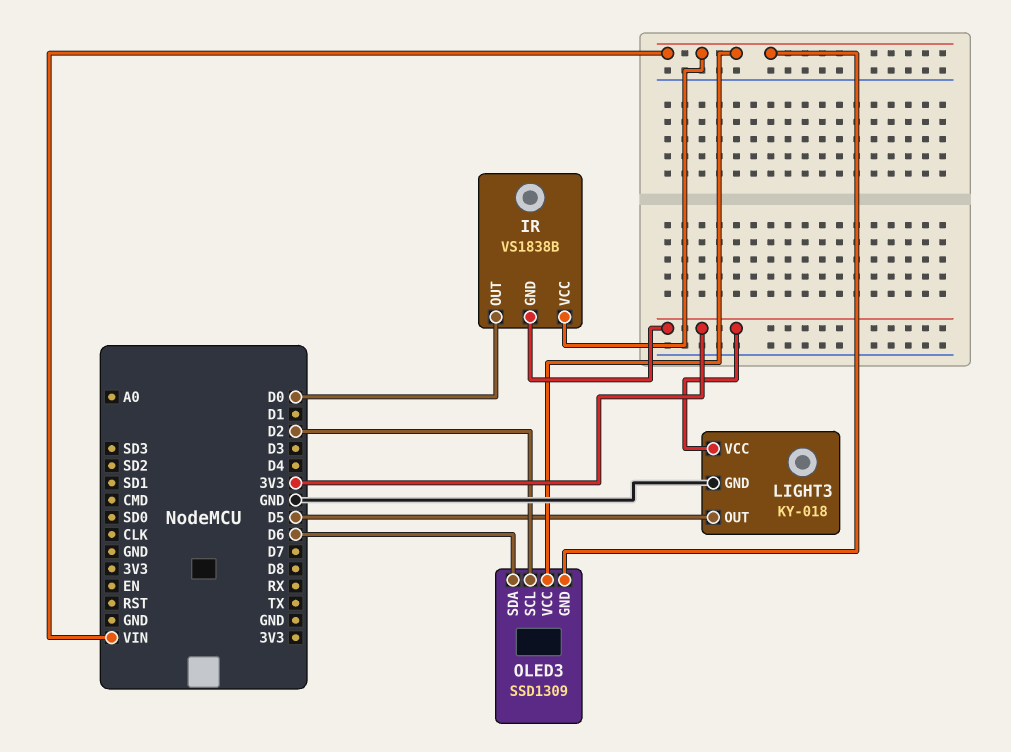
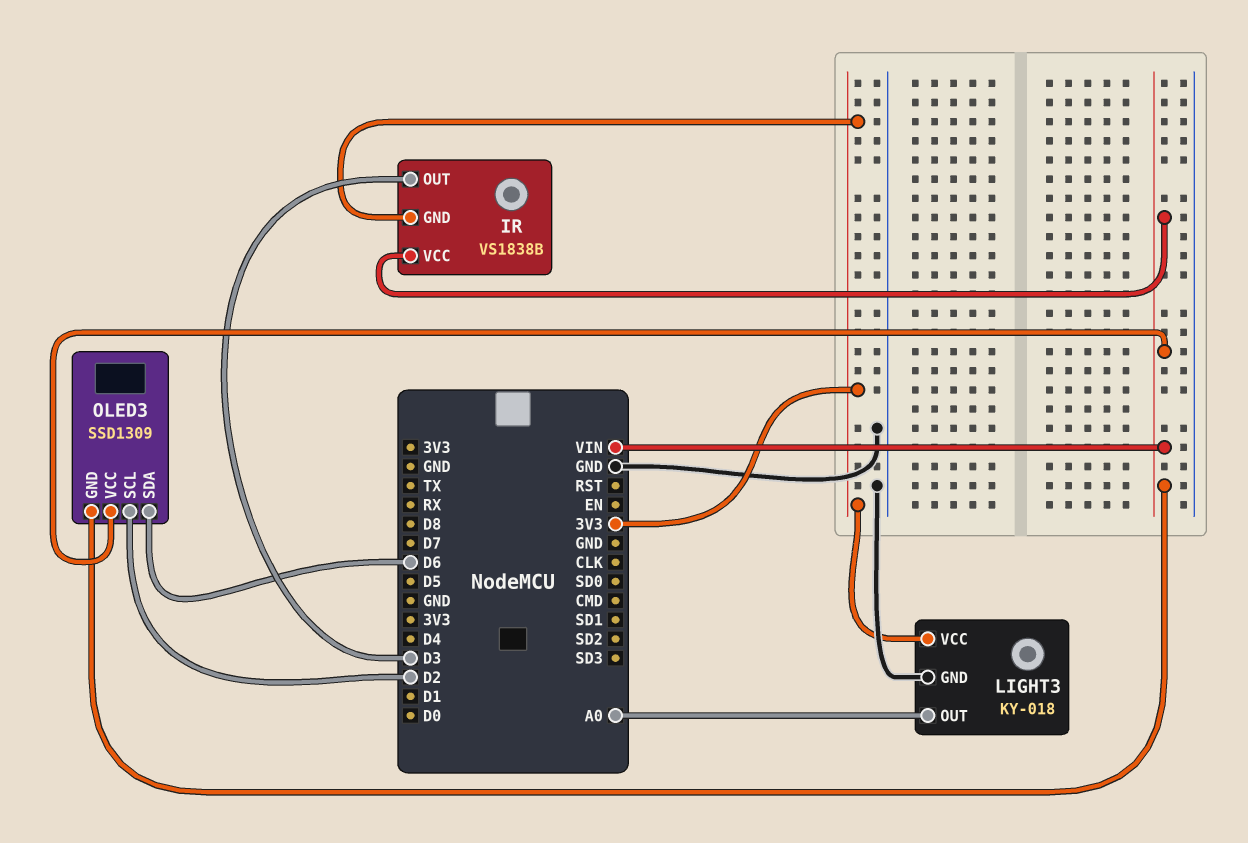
IR pin OUT: D0 -> D3
LIGHT3 pin OUT: D5 -> A0

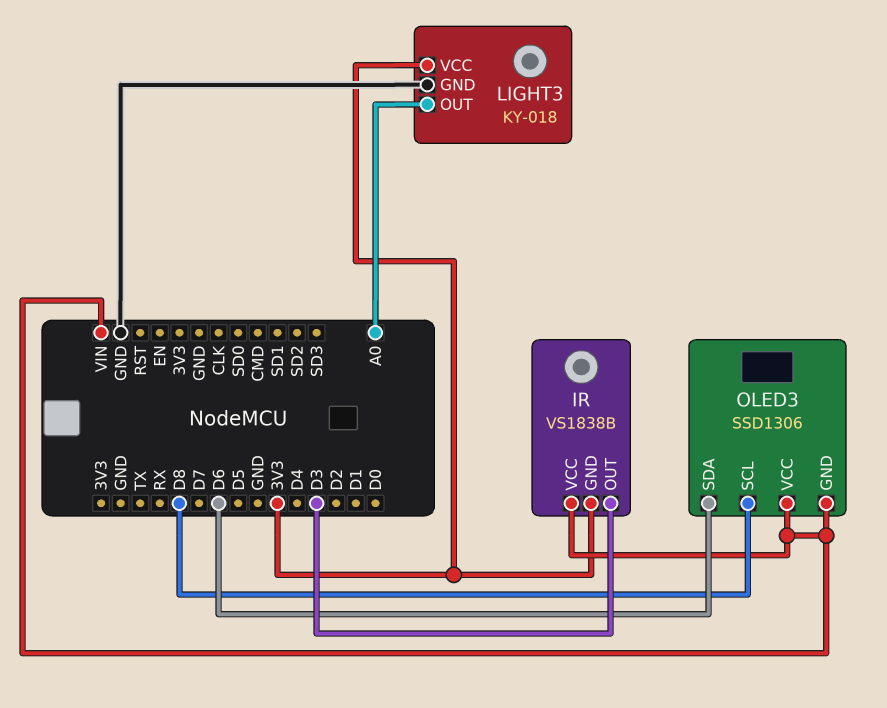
OLED3: SSD1309 -> SSD1306
OLED3 pin SCL: D2 -> D8

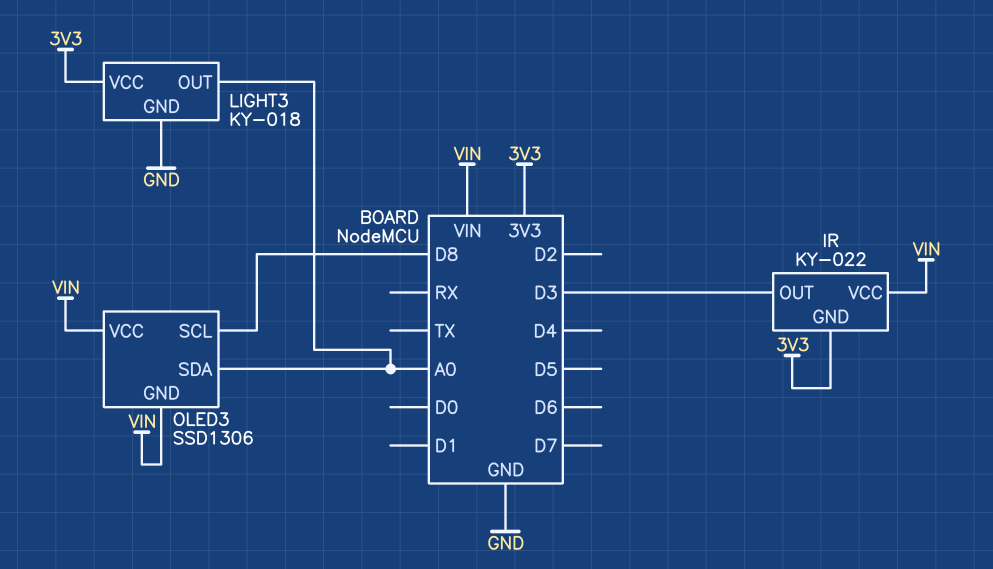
IR: VS1838B -> KY-022
OLED3 pin SDA: D6 -> A0

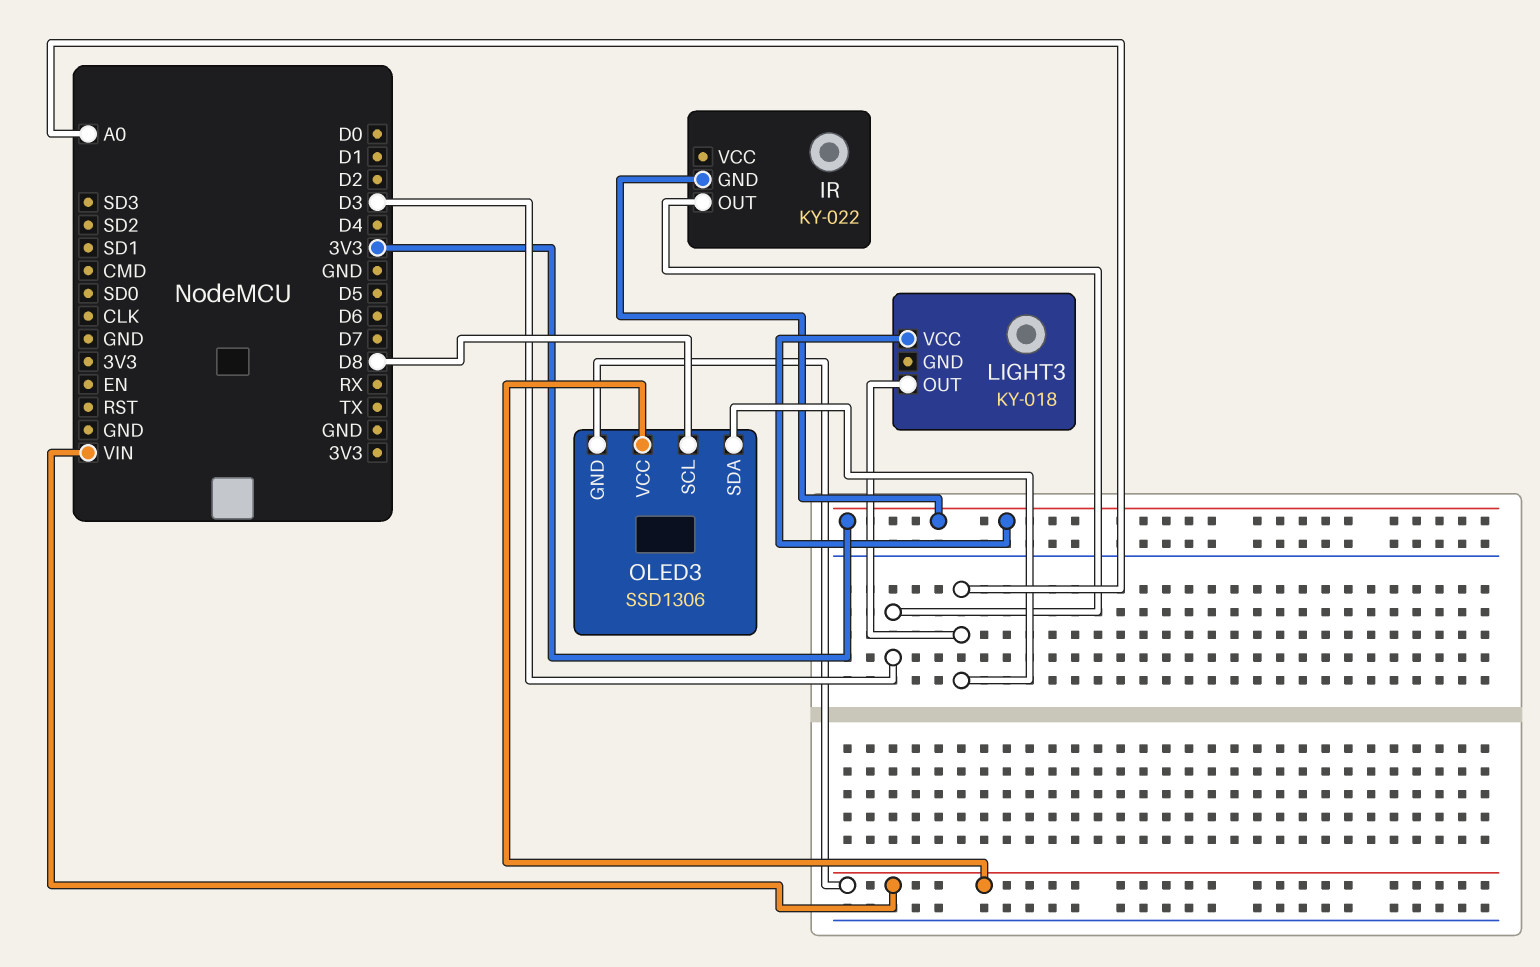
IR pin VCC: VIN -> none
LIGHT3 pin GND: GND -> none

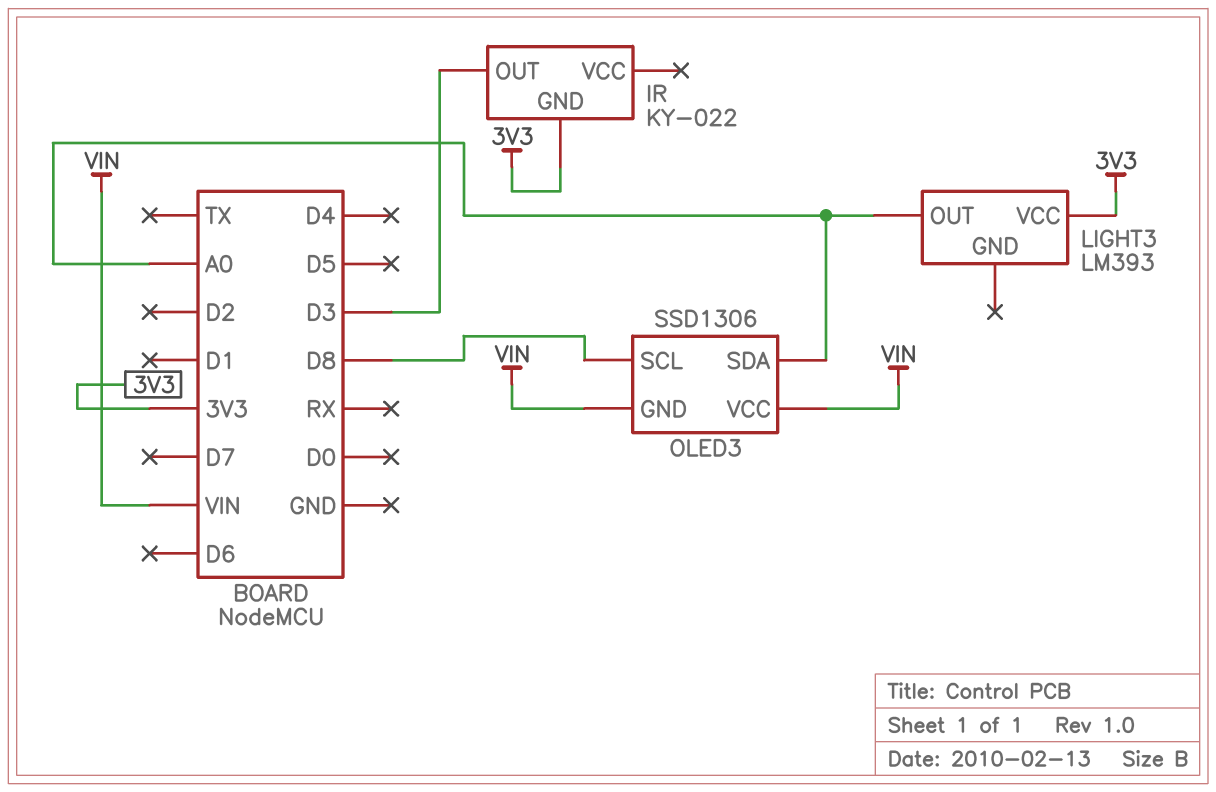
LIGHT3: KY-018 -> LM393

